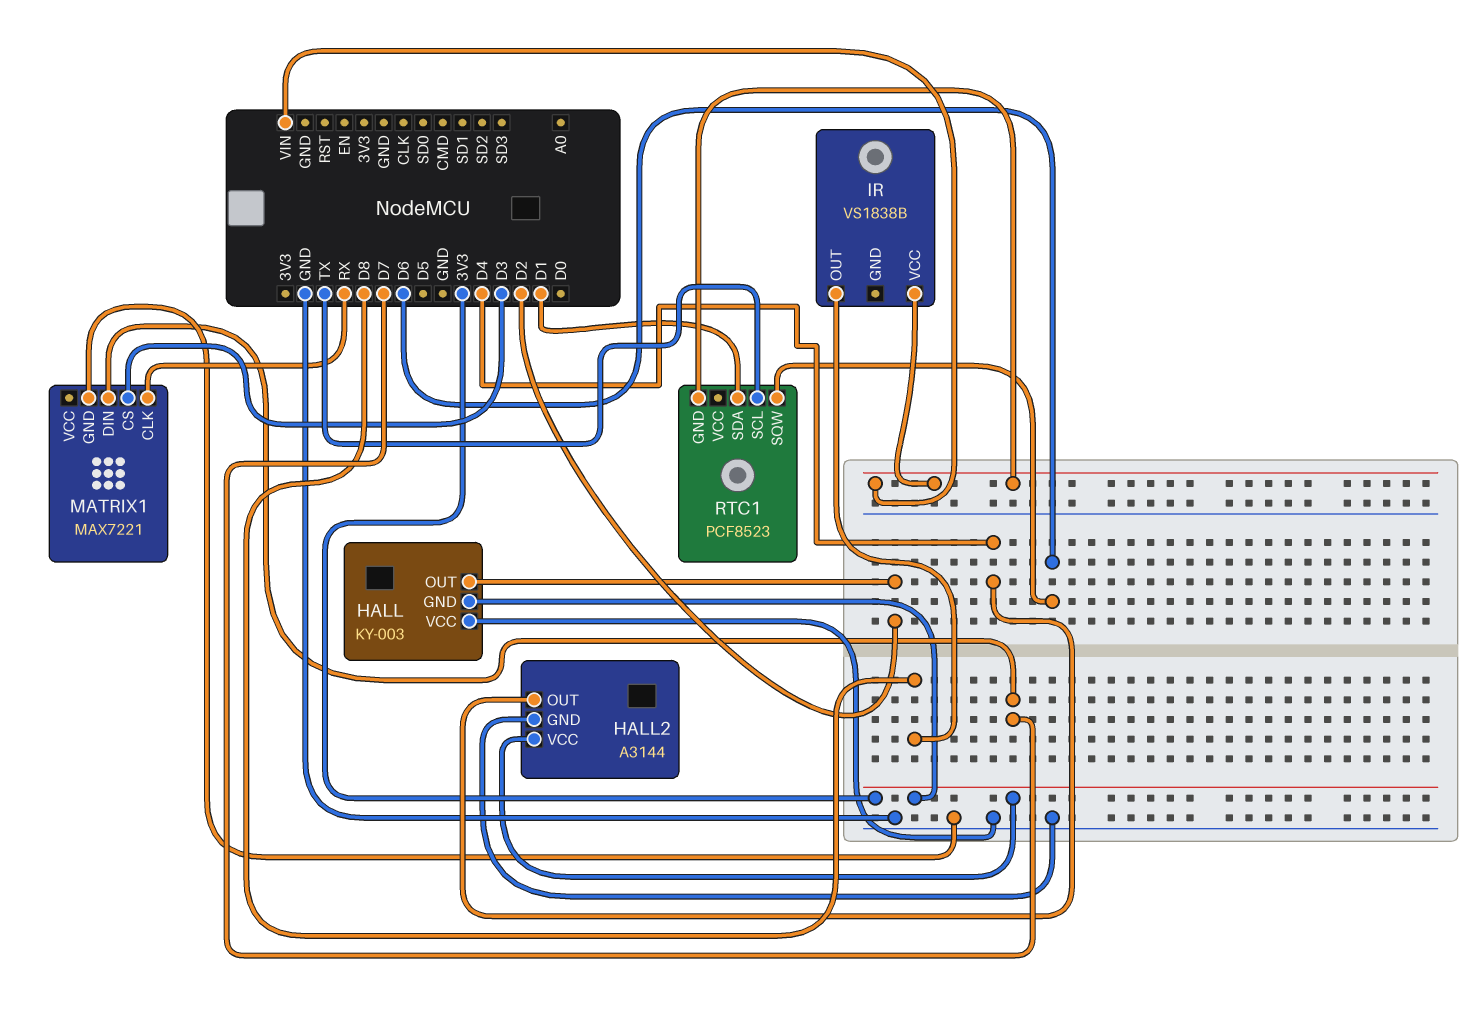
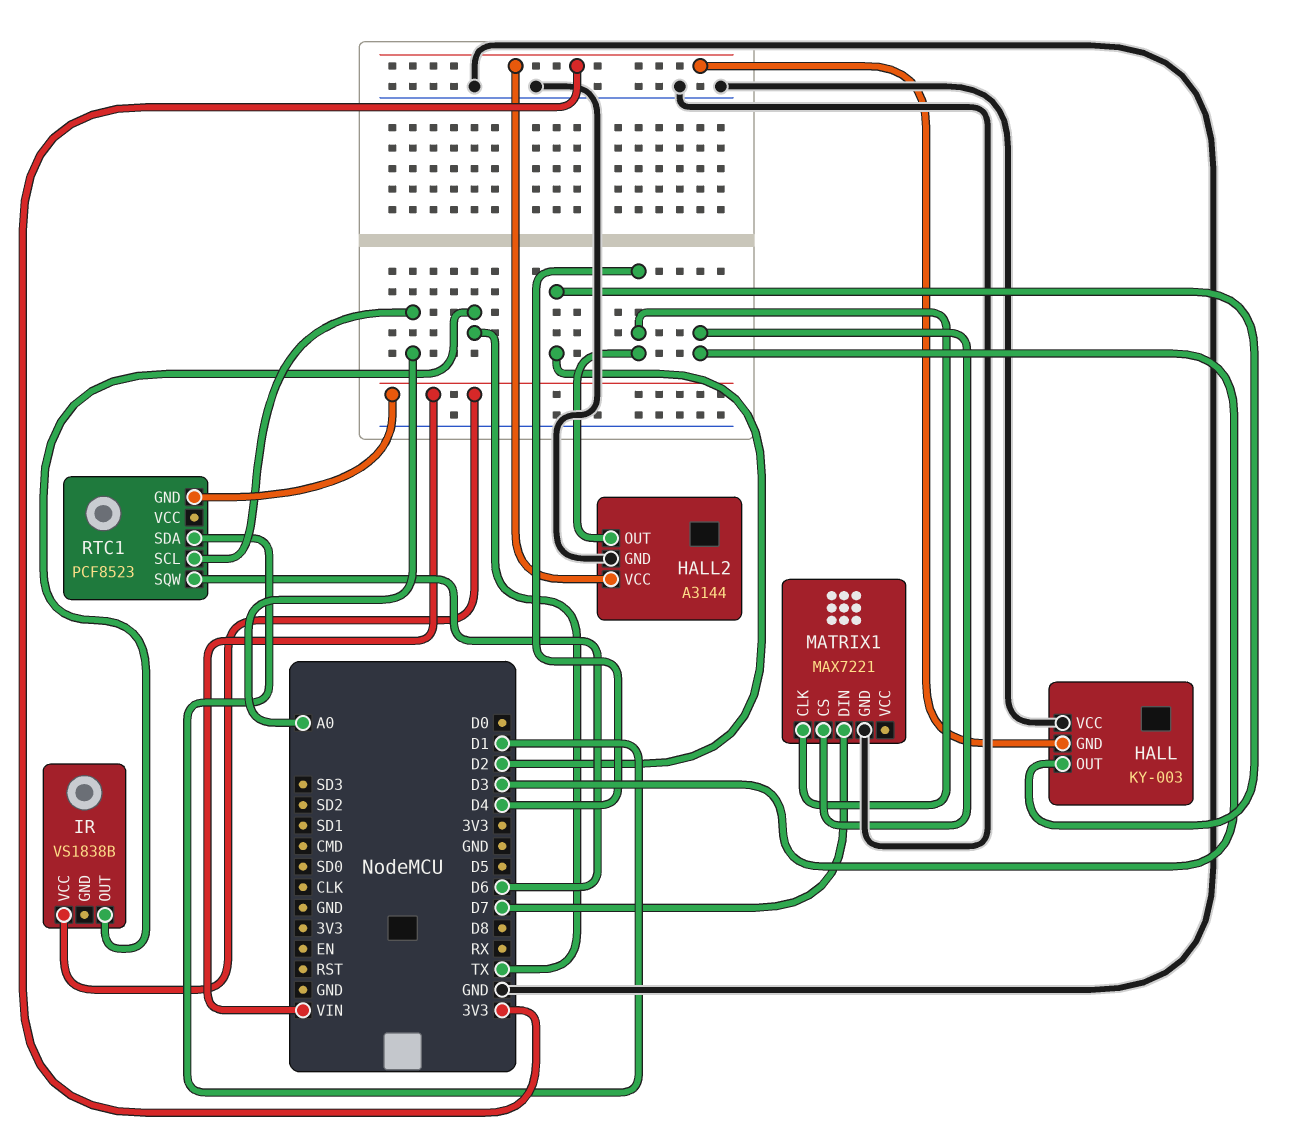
IR pin OUT: D8 -> TX
MATRIX1 pin CLK: RX -> D4
RTC1 pin SCL: TX -> A0

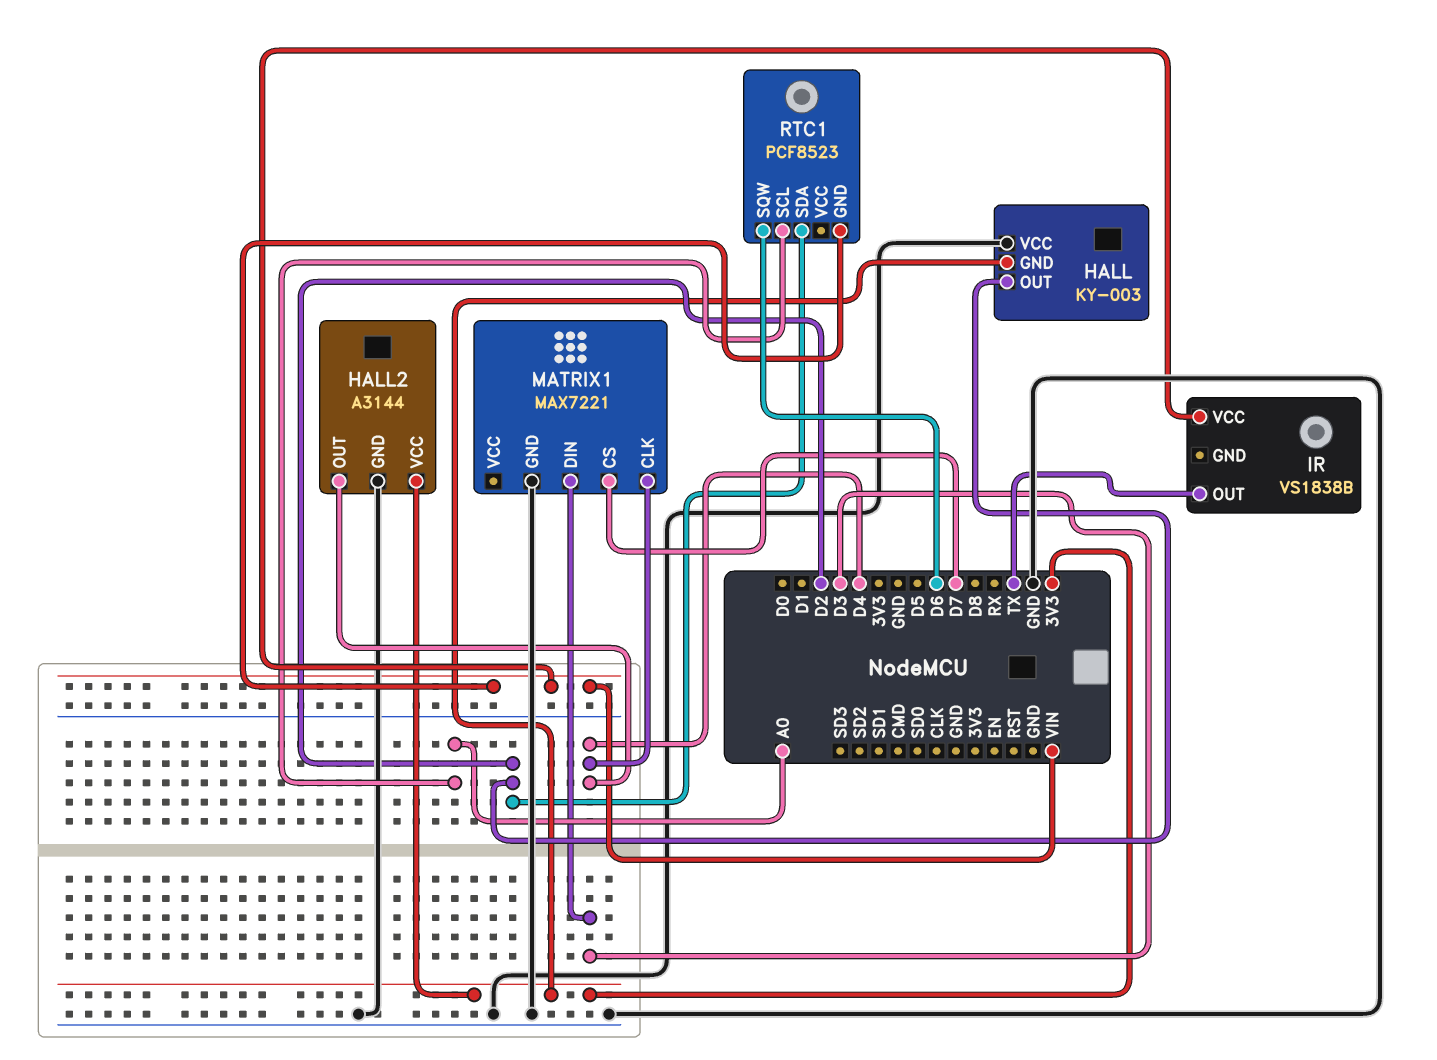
MATRIX1 pin CS: D3 -> D7
MATRIX1 pin DIN: D7 -> D3
RTC1 pin SDA: D1 -> D2

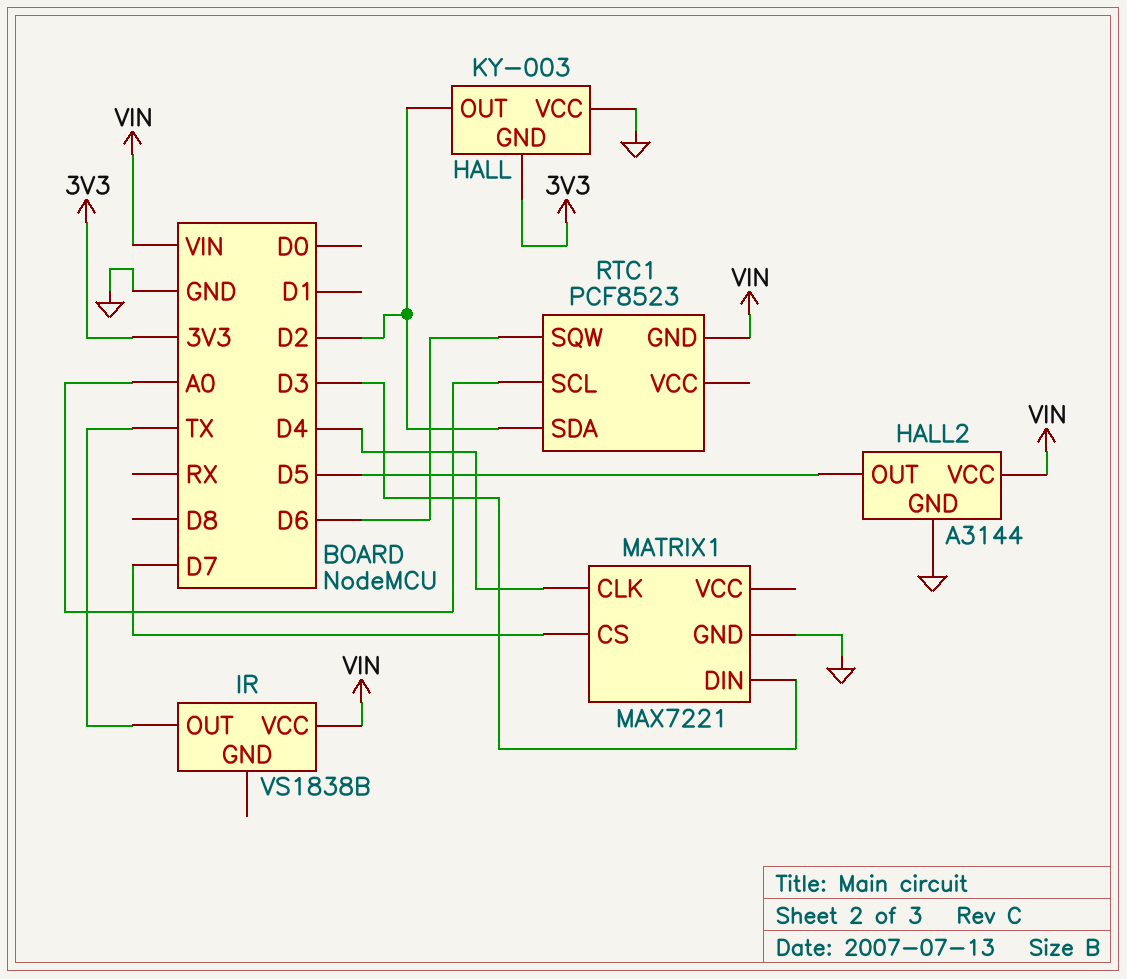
HALL2 pin OUT: D4 -> D5
HALL2 pin VCC: 3V3 -> VIN

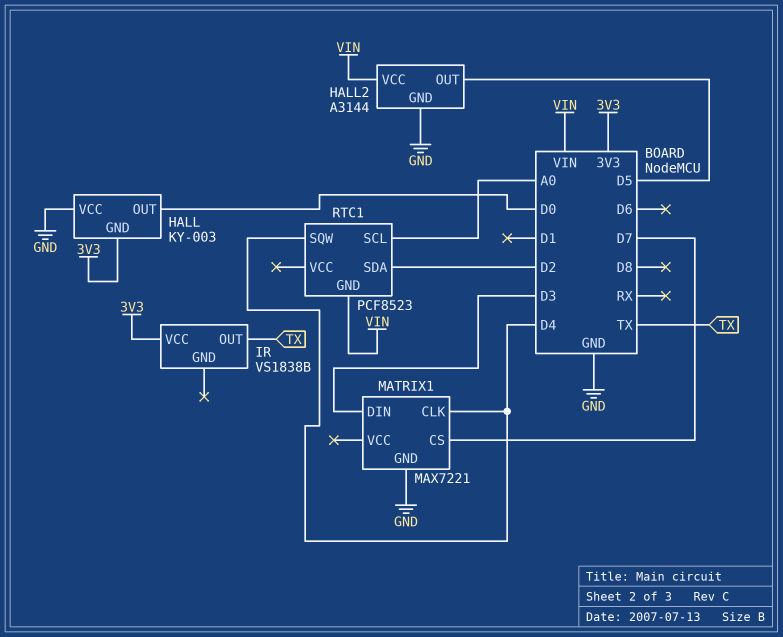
HALL pin OUT: D2 -> D0
IR pin VCC: VIN -> 3V3
RTC1 pin SQW: D6 -> D4

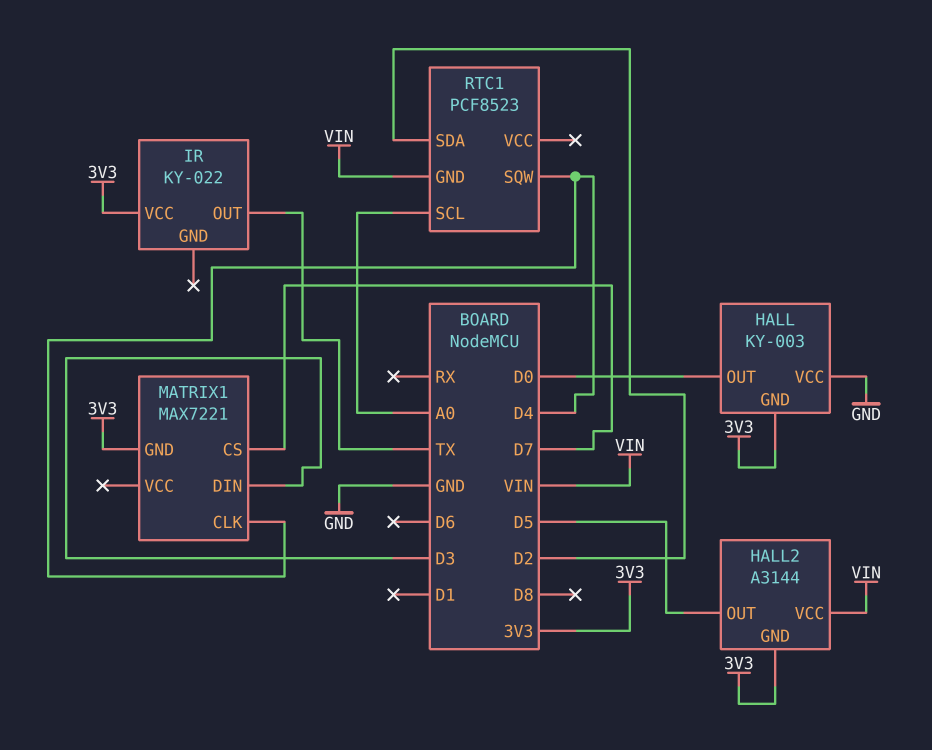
HALL2 pin GND: GND -> 3V3
IR: VS1838B -> KY-022
MATRIX1 pin GND: GND -> 3V3

